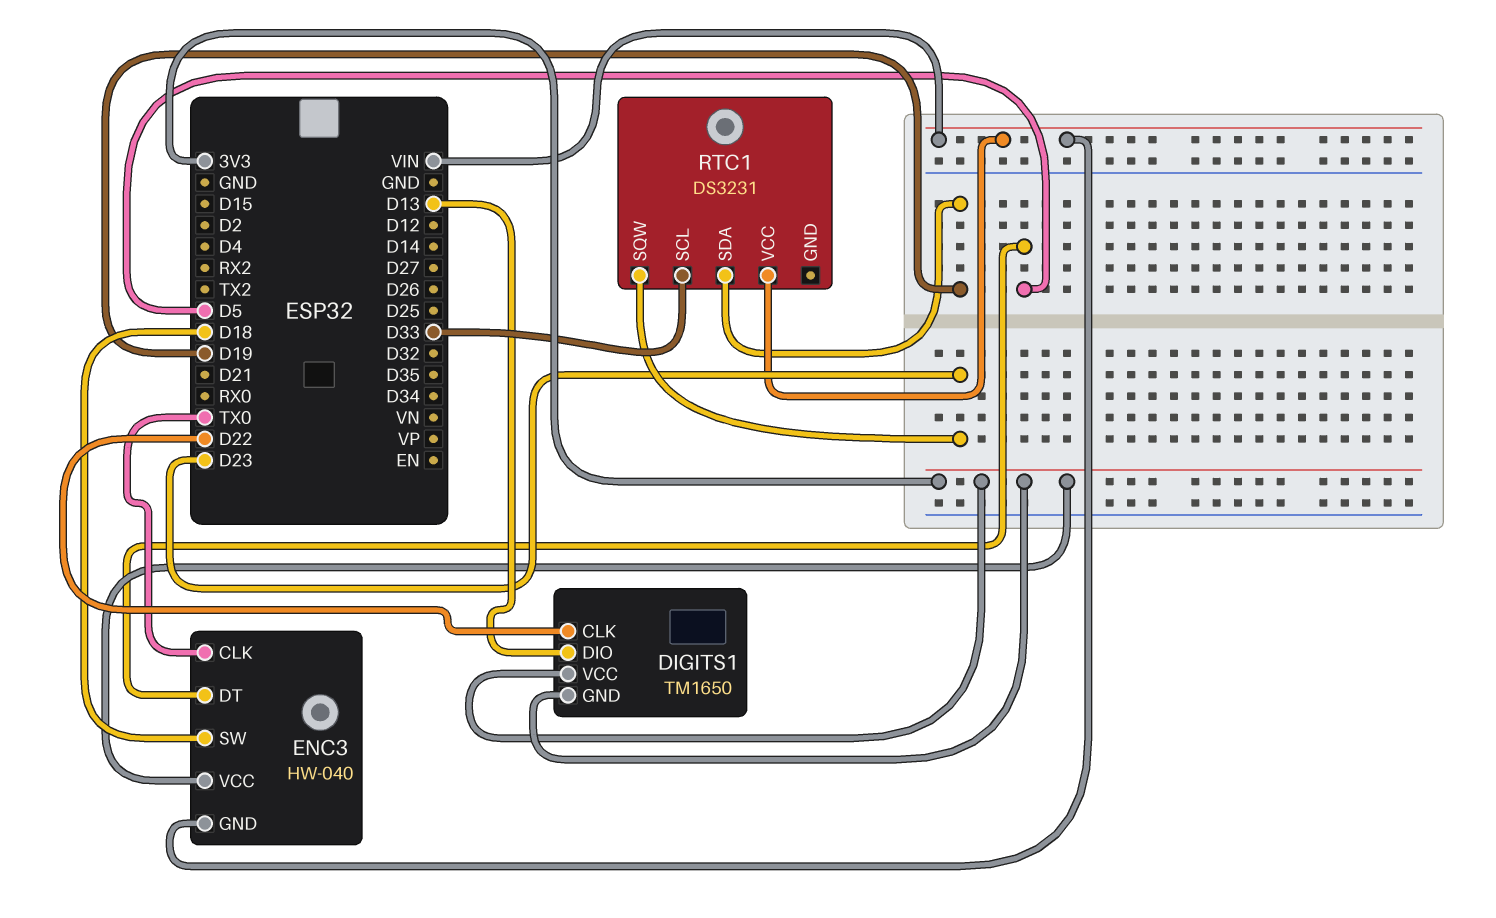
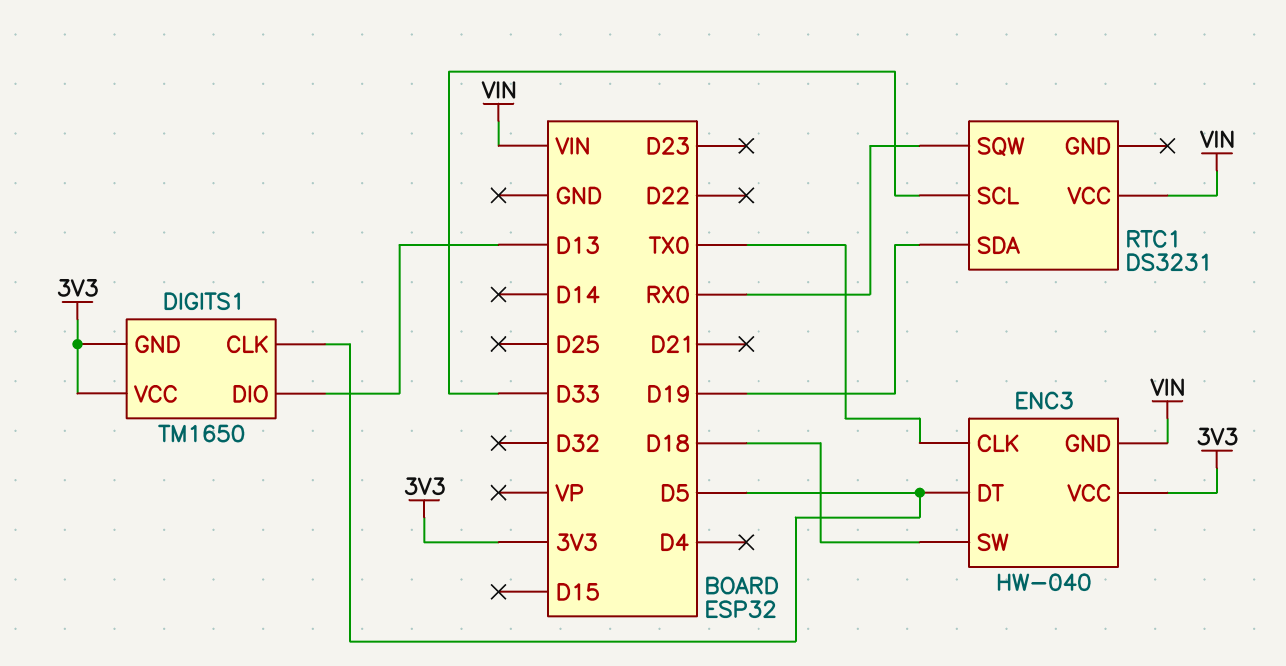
DIGITS1 pin CLK: D22 -> D5
RTC1 pin SQW: D23 -> RX0

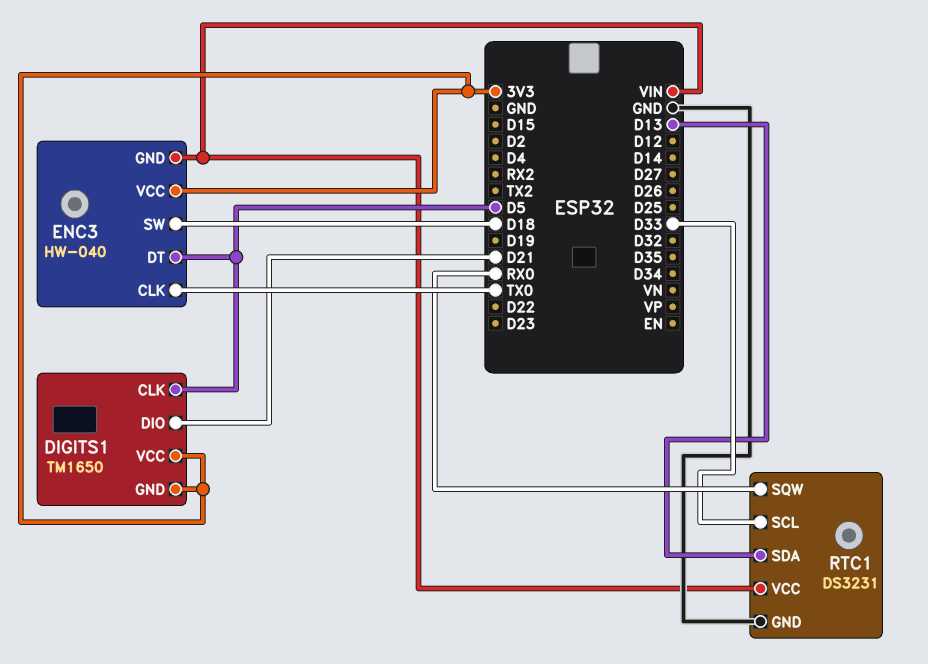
DIGITS1 pin DIO: D13 -> D21
RTC1 pin GND: none -> GND
RTC1 pin SDA: D19 -> D13

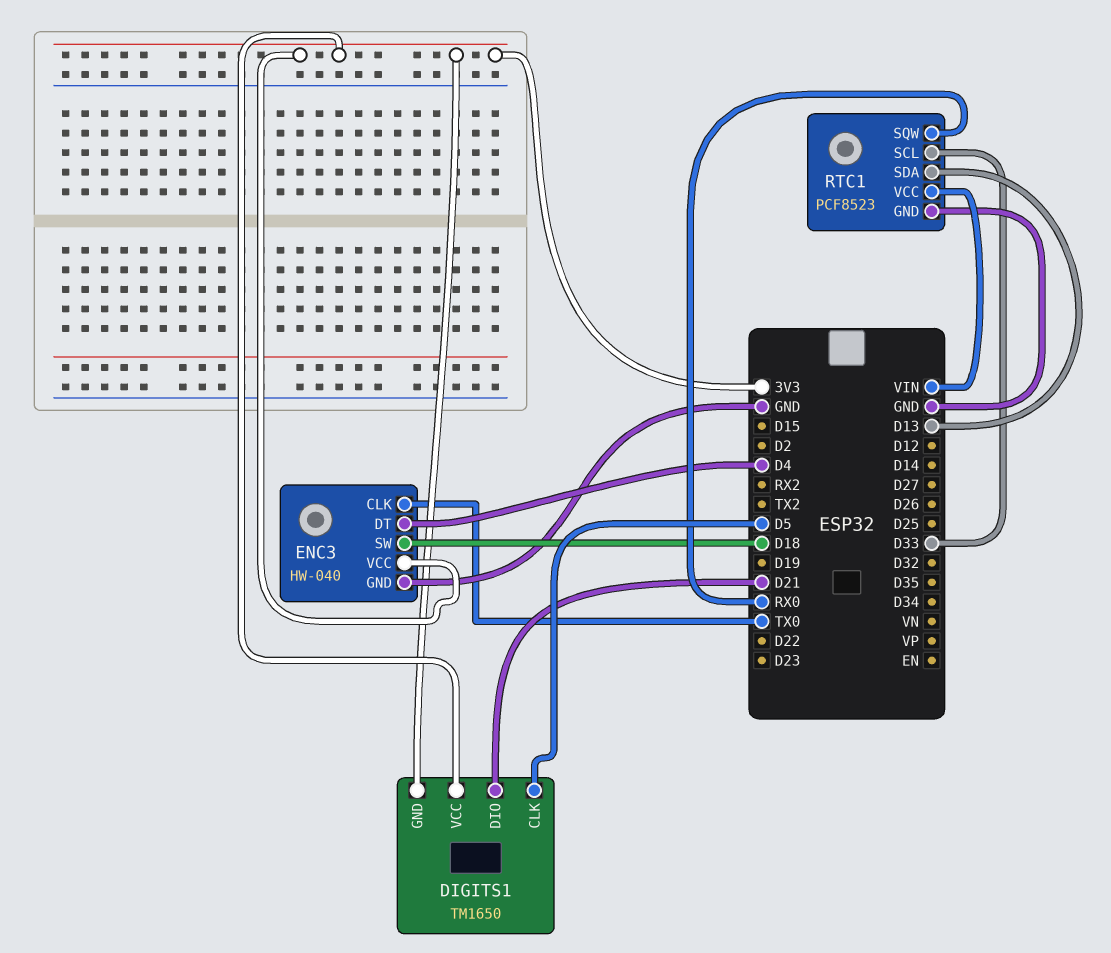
ENC3 pin DT: D5 -> D4
ENC3 pin GND: VIN -> GND
RTC1: DS3231 -> PCF8523

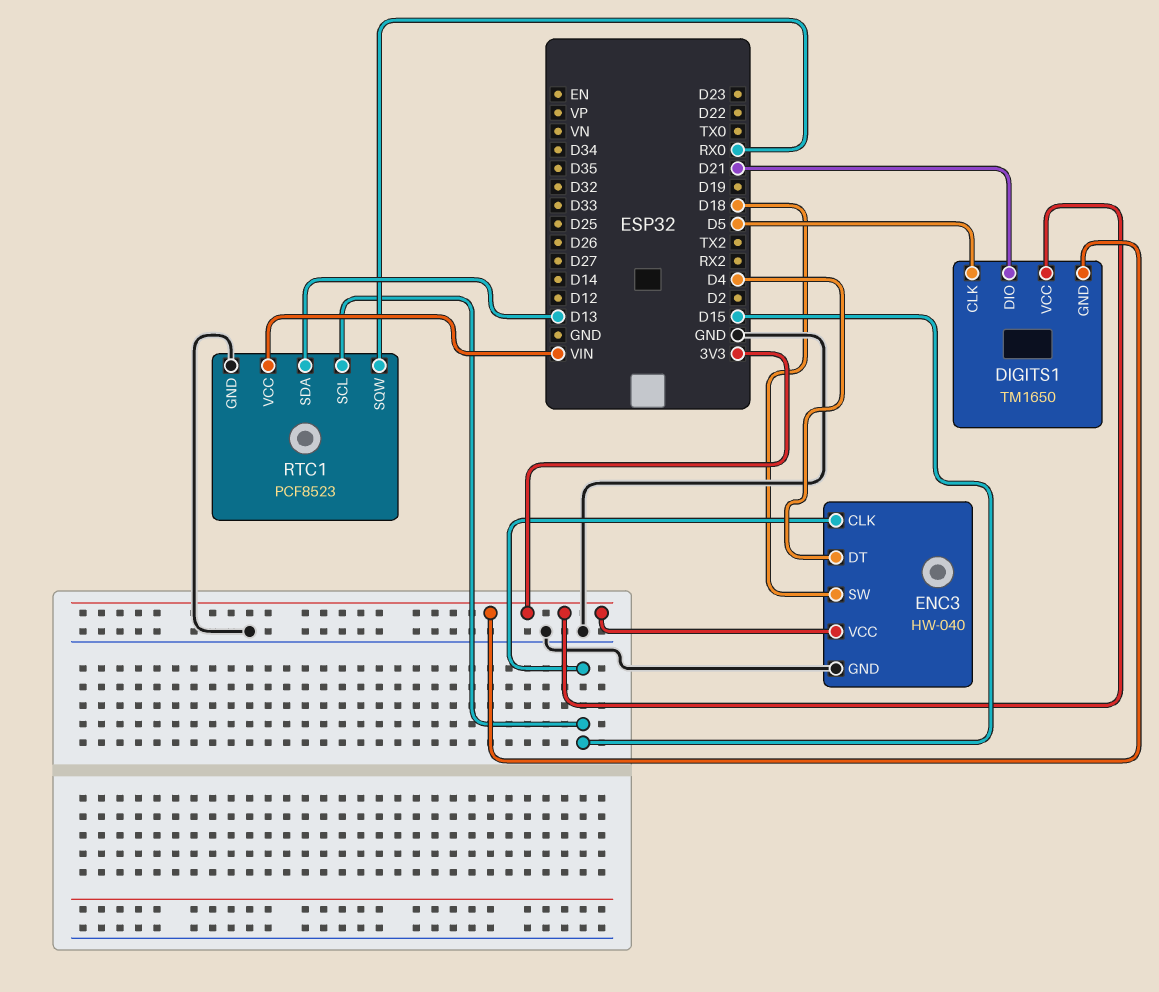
ENC3 pin CLK: TX0 -> D15
RTC1 pin SCL: D33 -> D15

